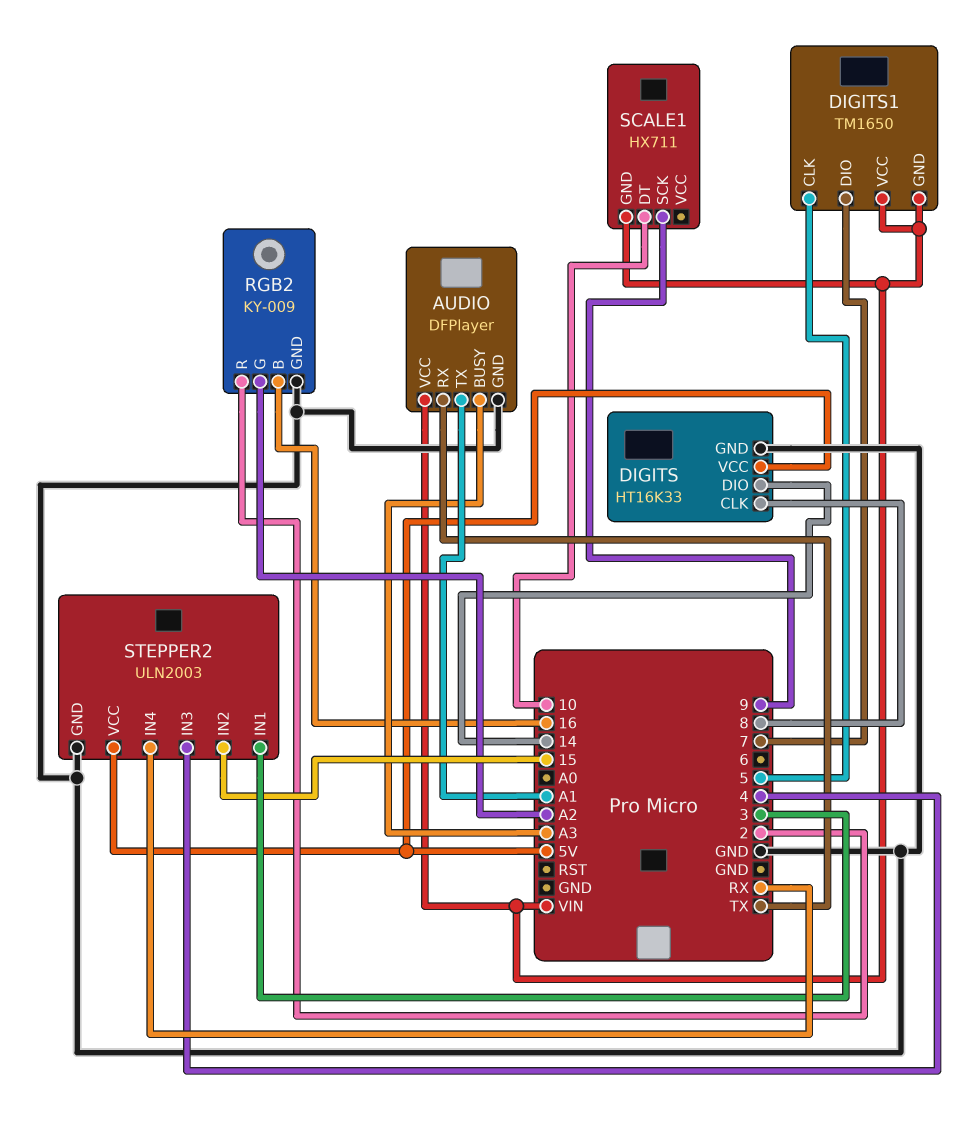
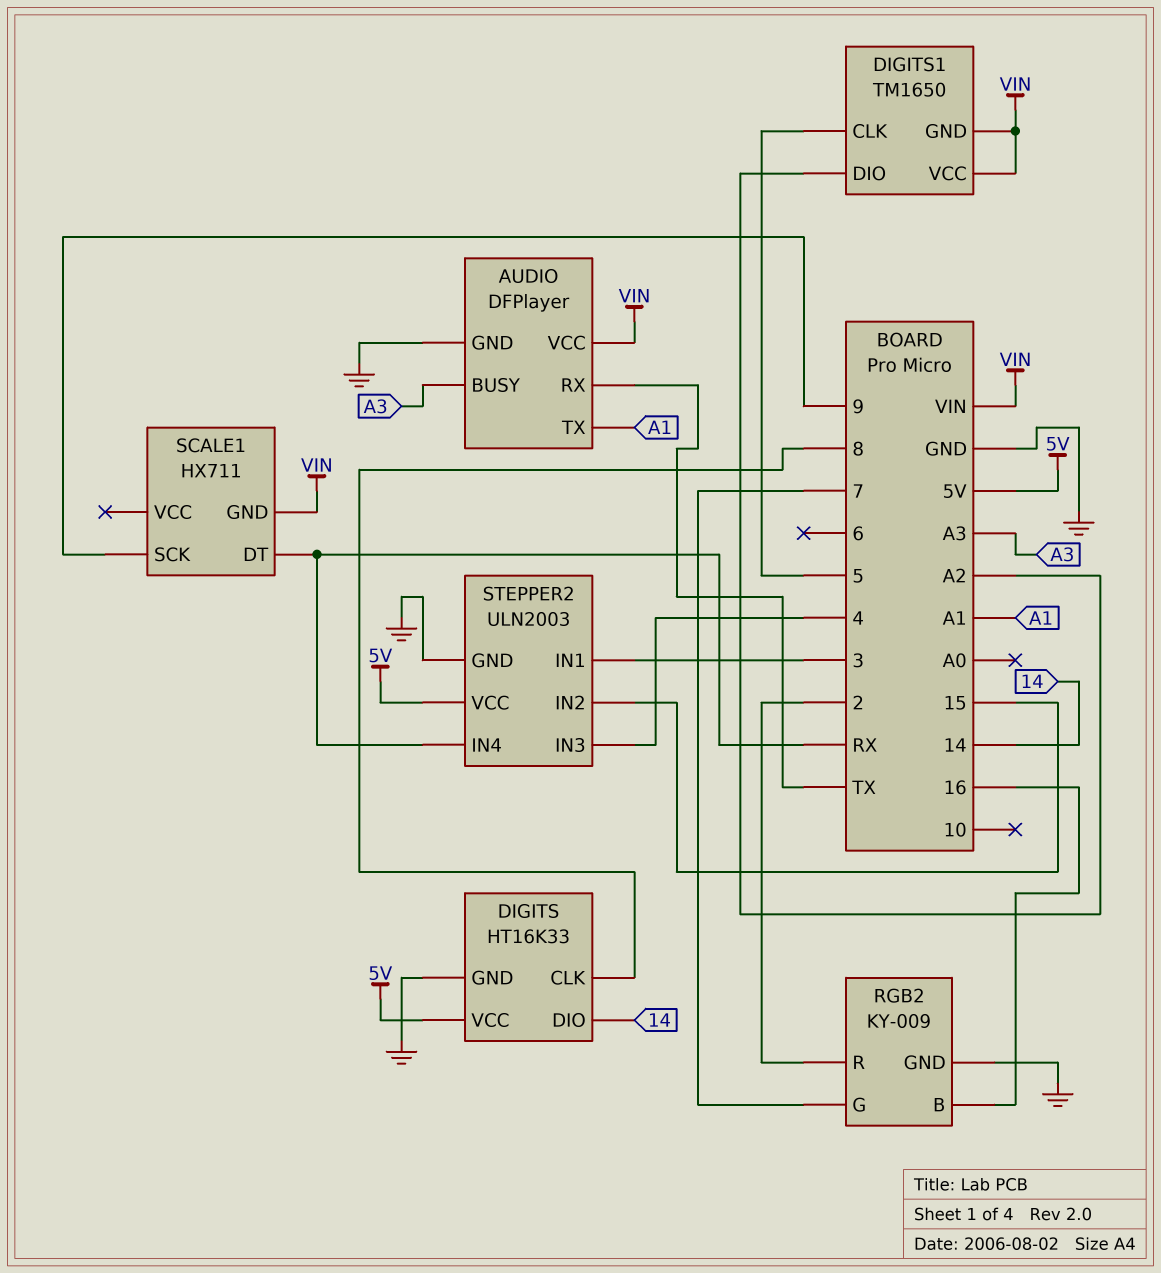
DIGITS1 pin DIO: 7 -> A2
RGB2 pin G: A2 -> 7
SCALE1 pin DT: 10 -> RX

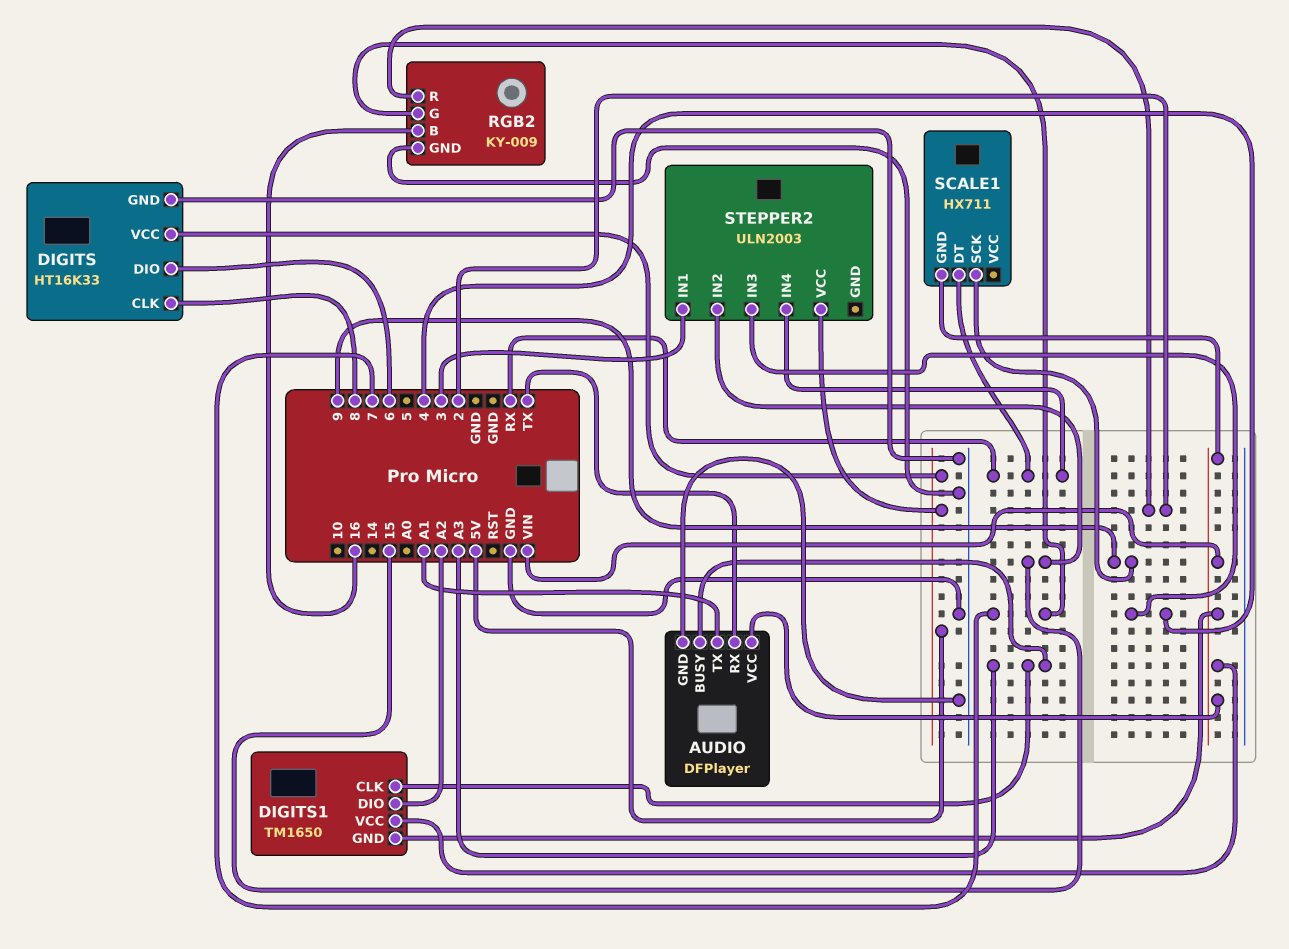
DIGITS pin DIO: 14 -> 6
DIGITS1 pin CLK: 5 -> A3
STEPPER2 pin GND: GND -> none

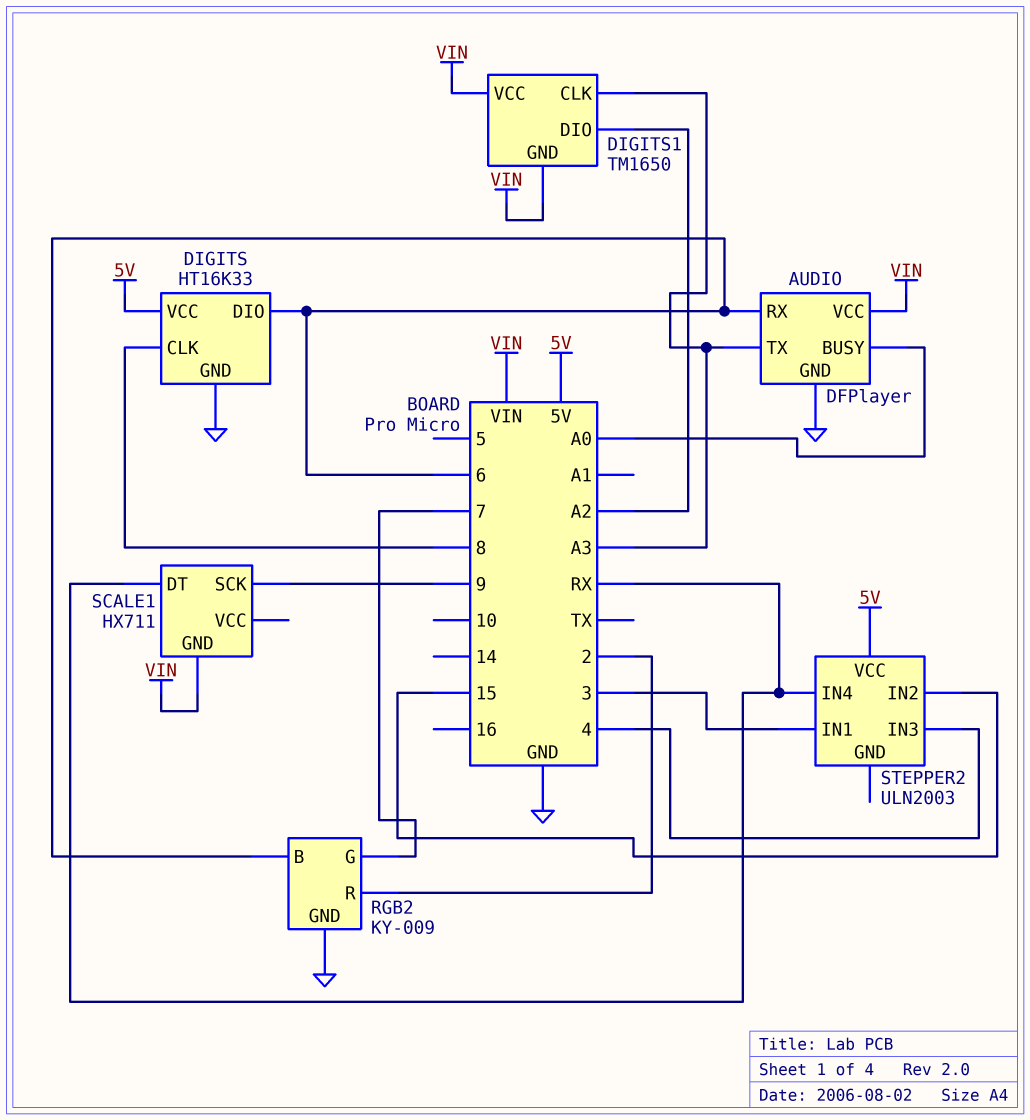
AUDIO pin BUSY: A3 -> A0
AUDIO pin RX: TX -> 6
AUDIO pin TX: A1 -> A3
RGB2 pin B: 16 -> 6

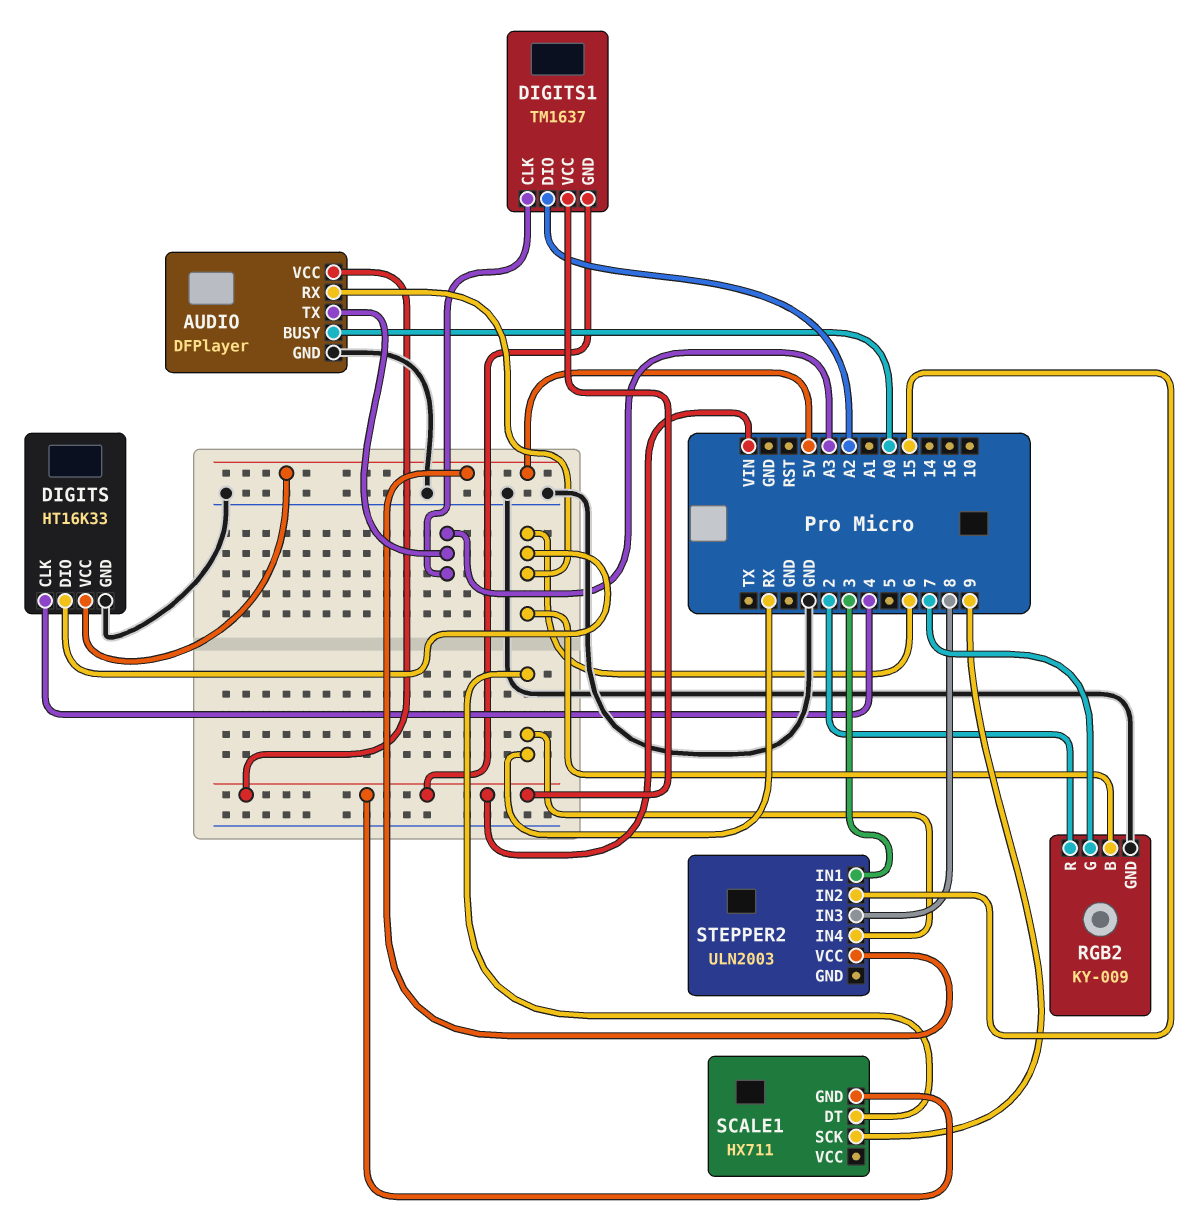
DIGITS pin CLK: 8 -> 4
DIGITS1: TM1650 -> TM1637
STEPPER2 pin IN3: 4 -> 8

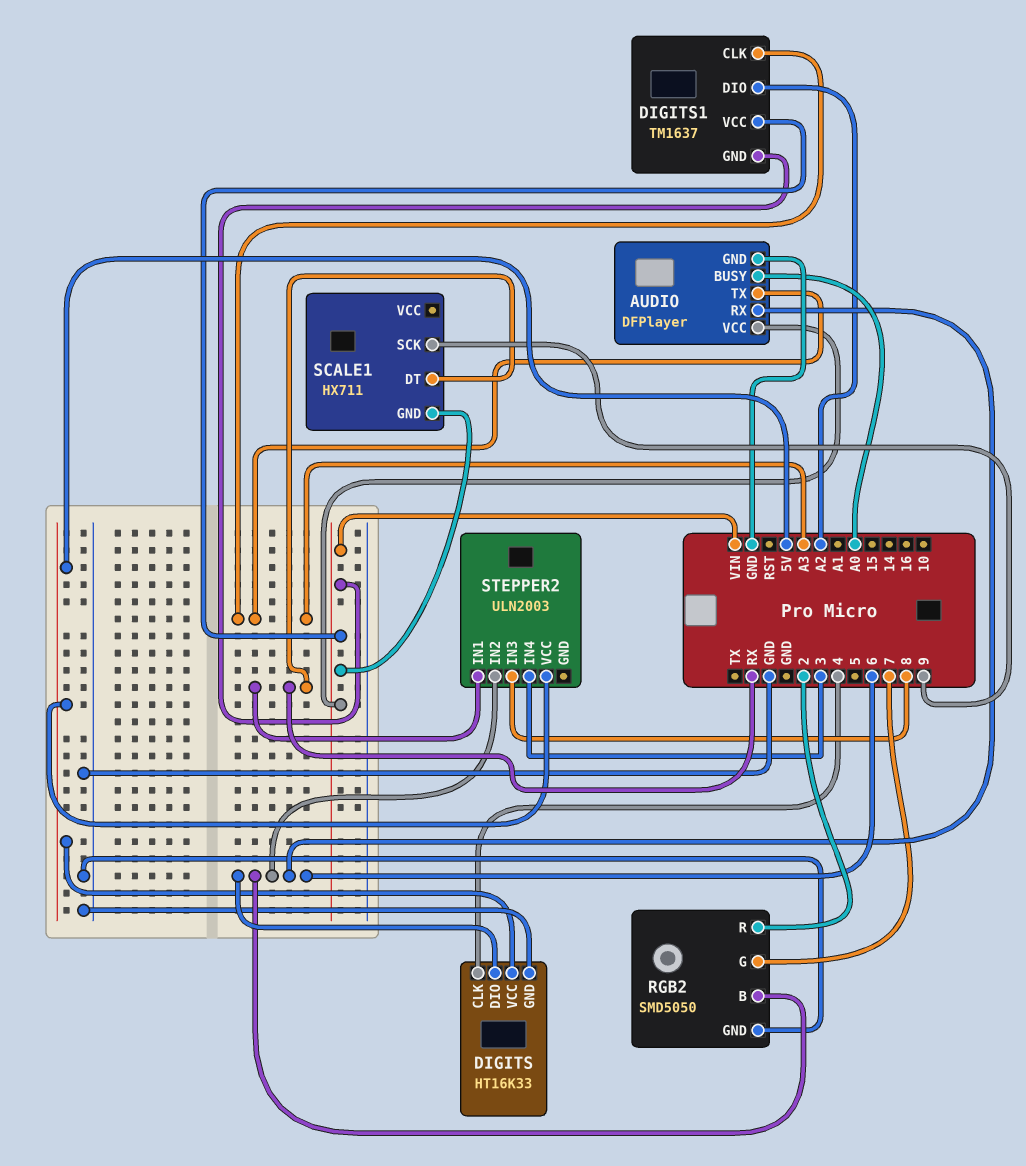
RGB2: KY-009 -> SMD5050
STEPPER2 pin IN1: 3 -> RX
STEPPER2 pin IN2: 15 -> 6
STEPPER2 pin IN4: RX -> 3

